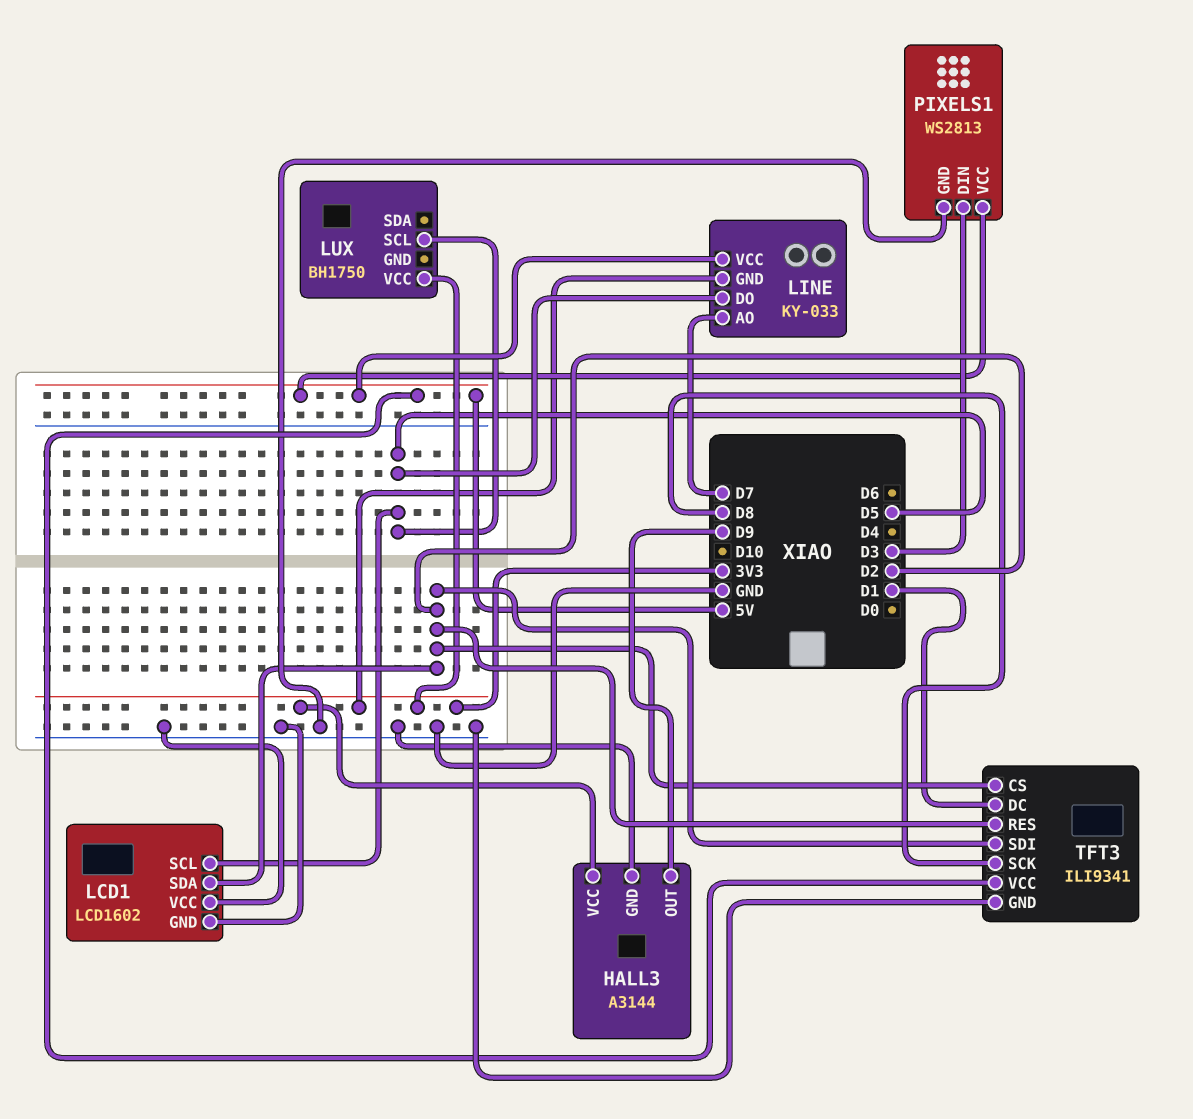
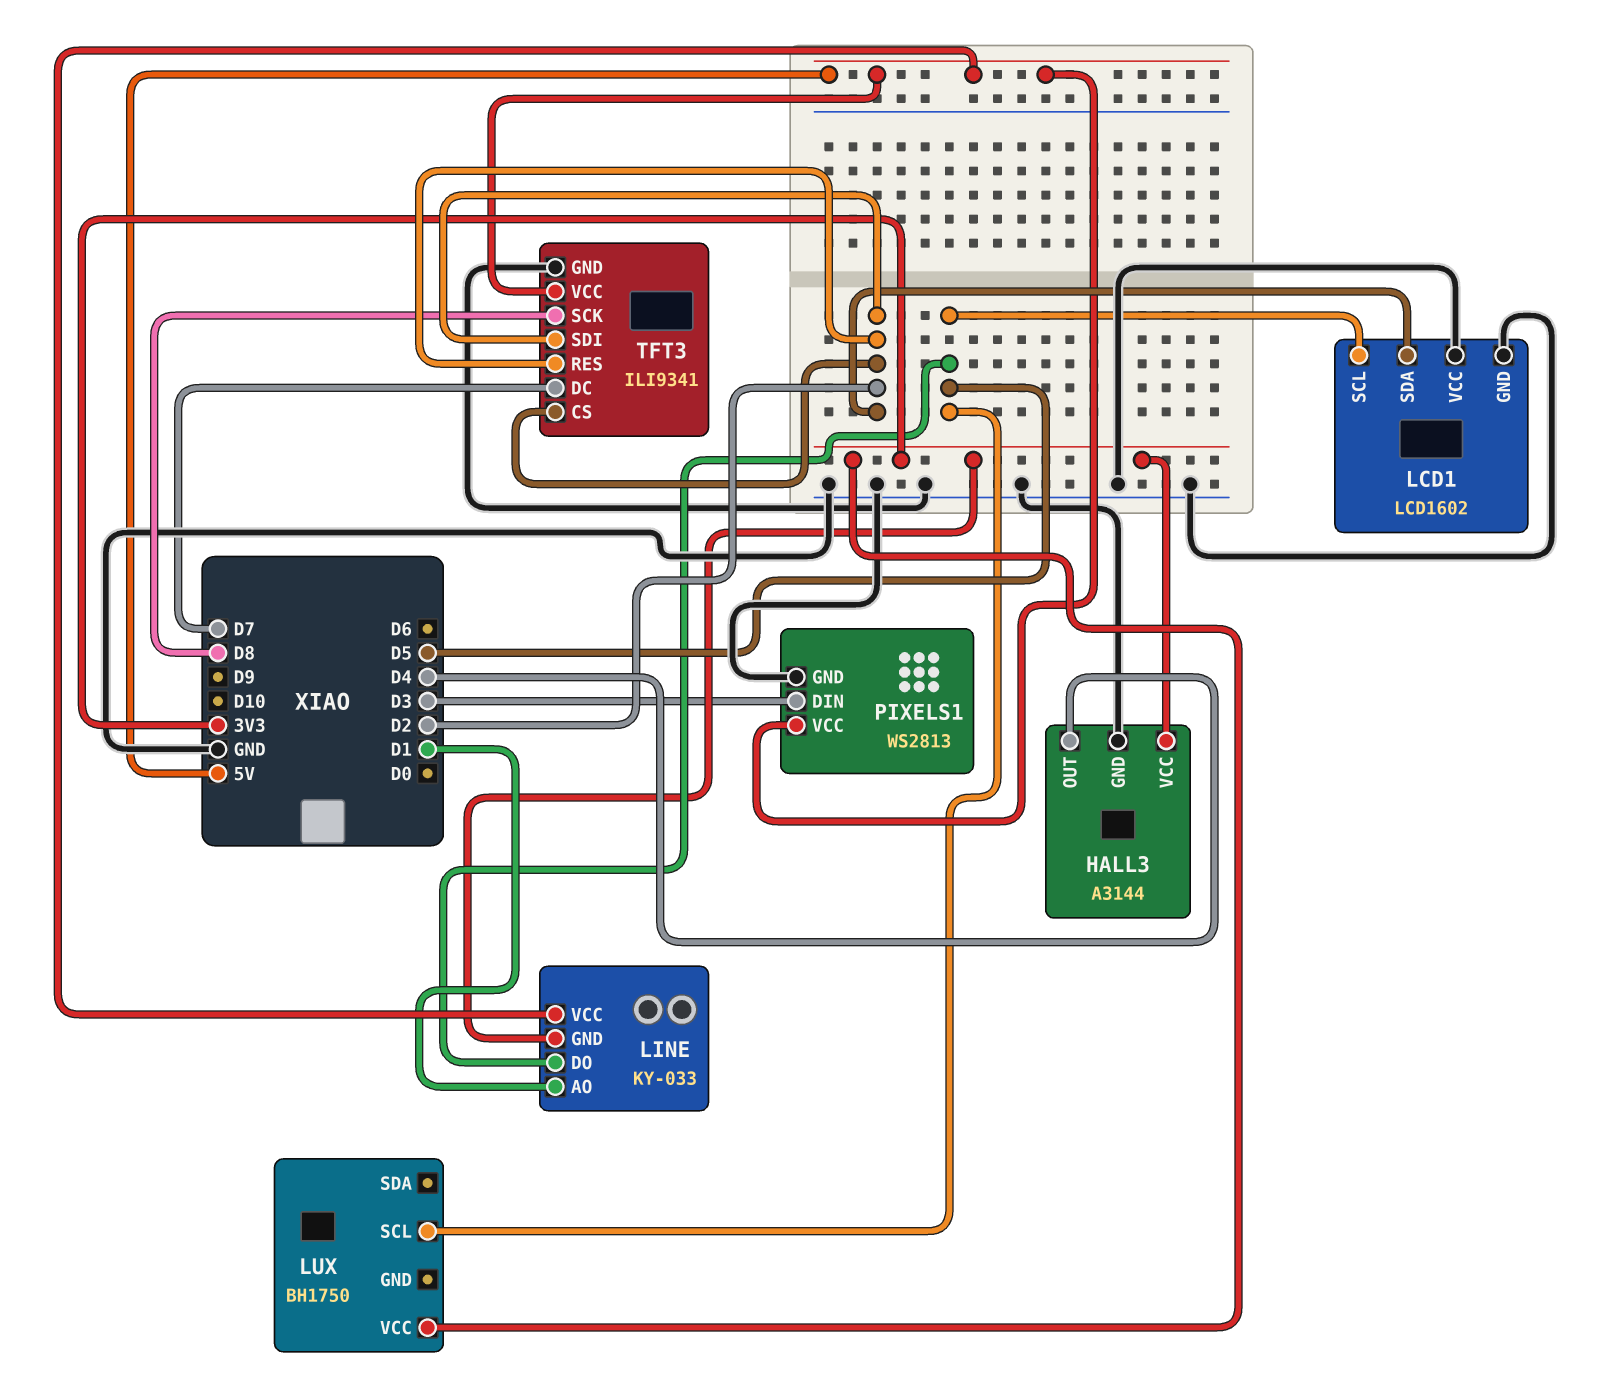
HALL3 pin OUT: D9 -> D4
LINE pin AO: D7 -> D1
TFT3 pin DC: D1 -> D7

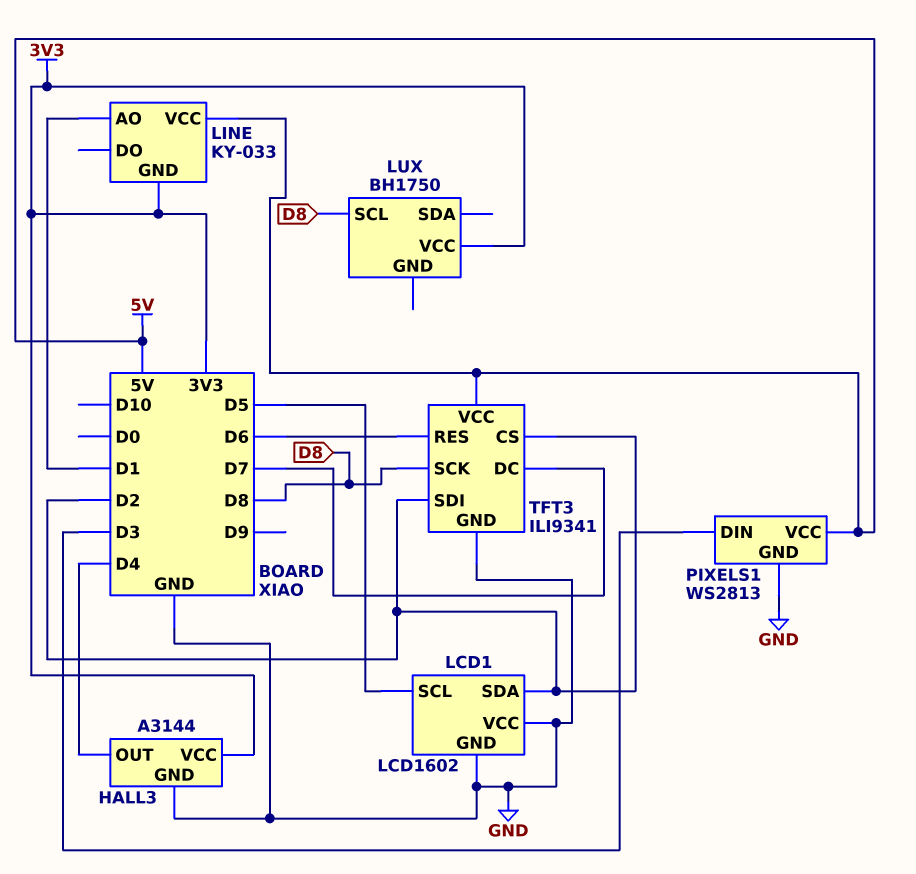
LINE pin DO: D5 -> none
LUX pin SCL: D5 -> D8
TFT3 pin RES: D2 -> D6

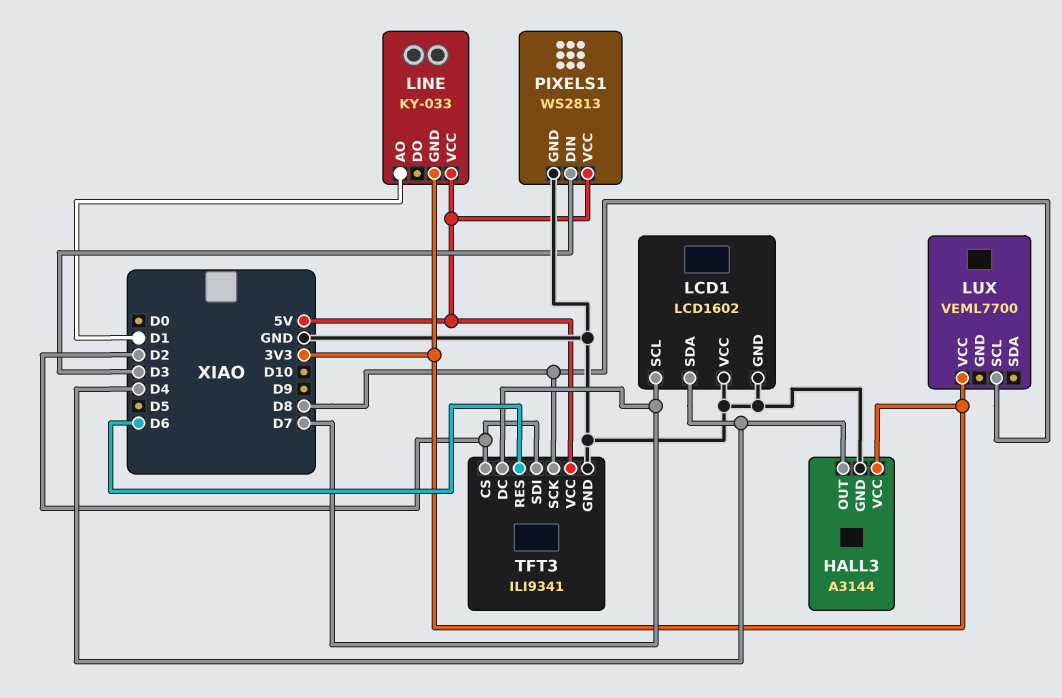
LCD1 pin SCL: D5 -> D7
LCD1 pin SDA: D2 -> D4
LUX: BH1750 -> VEML7700

